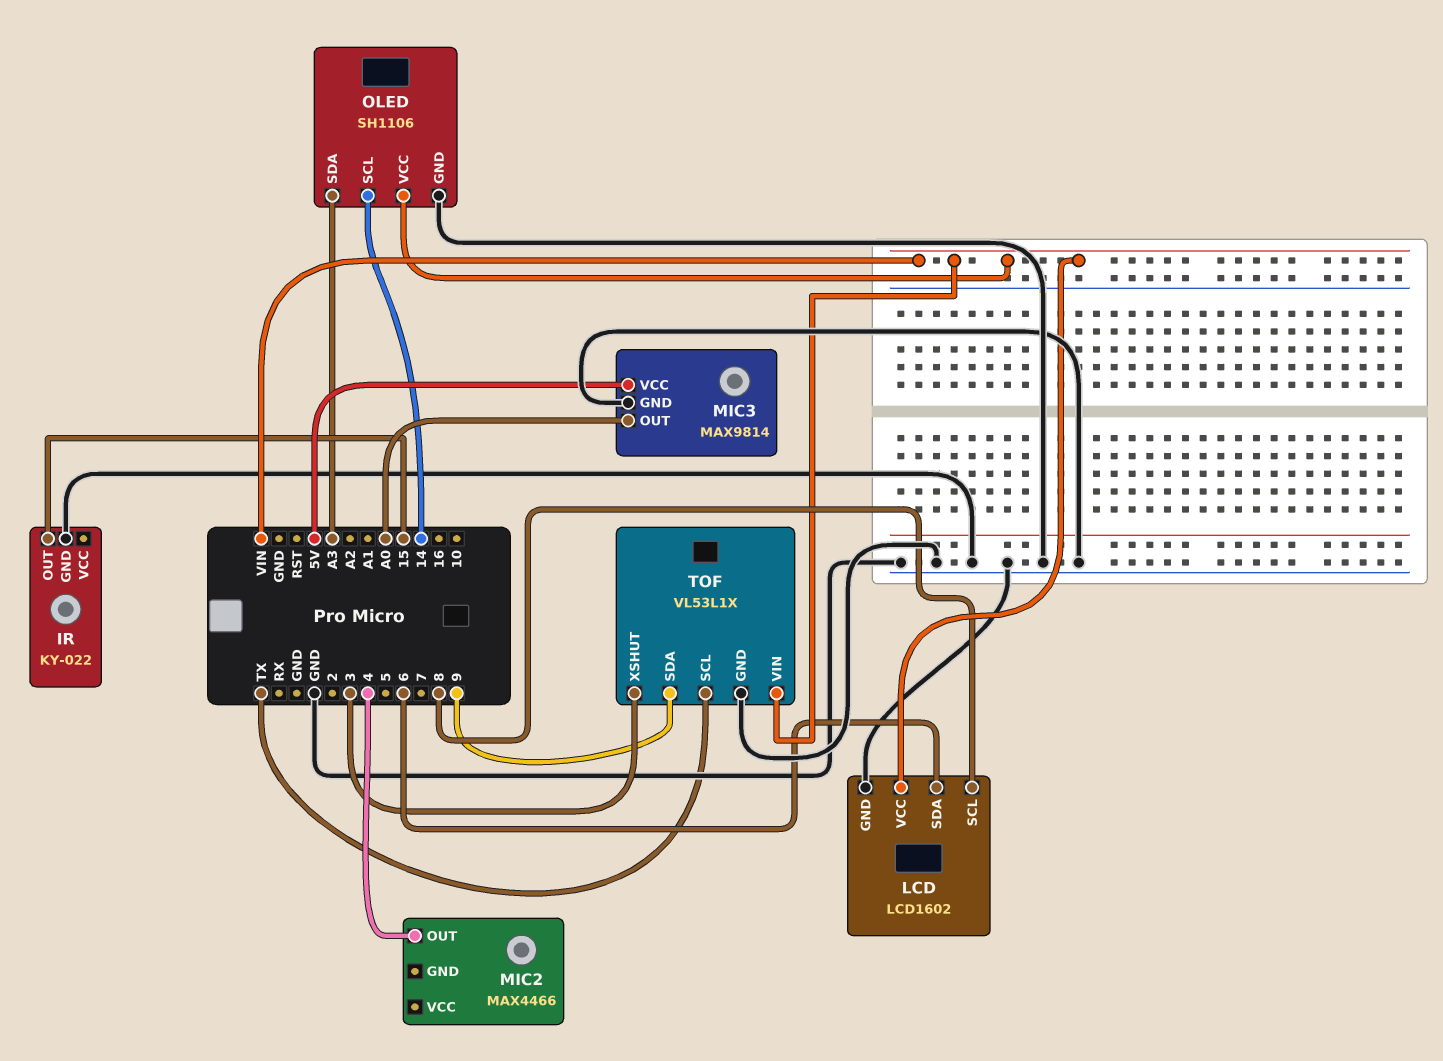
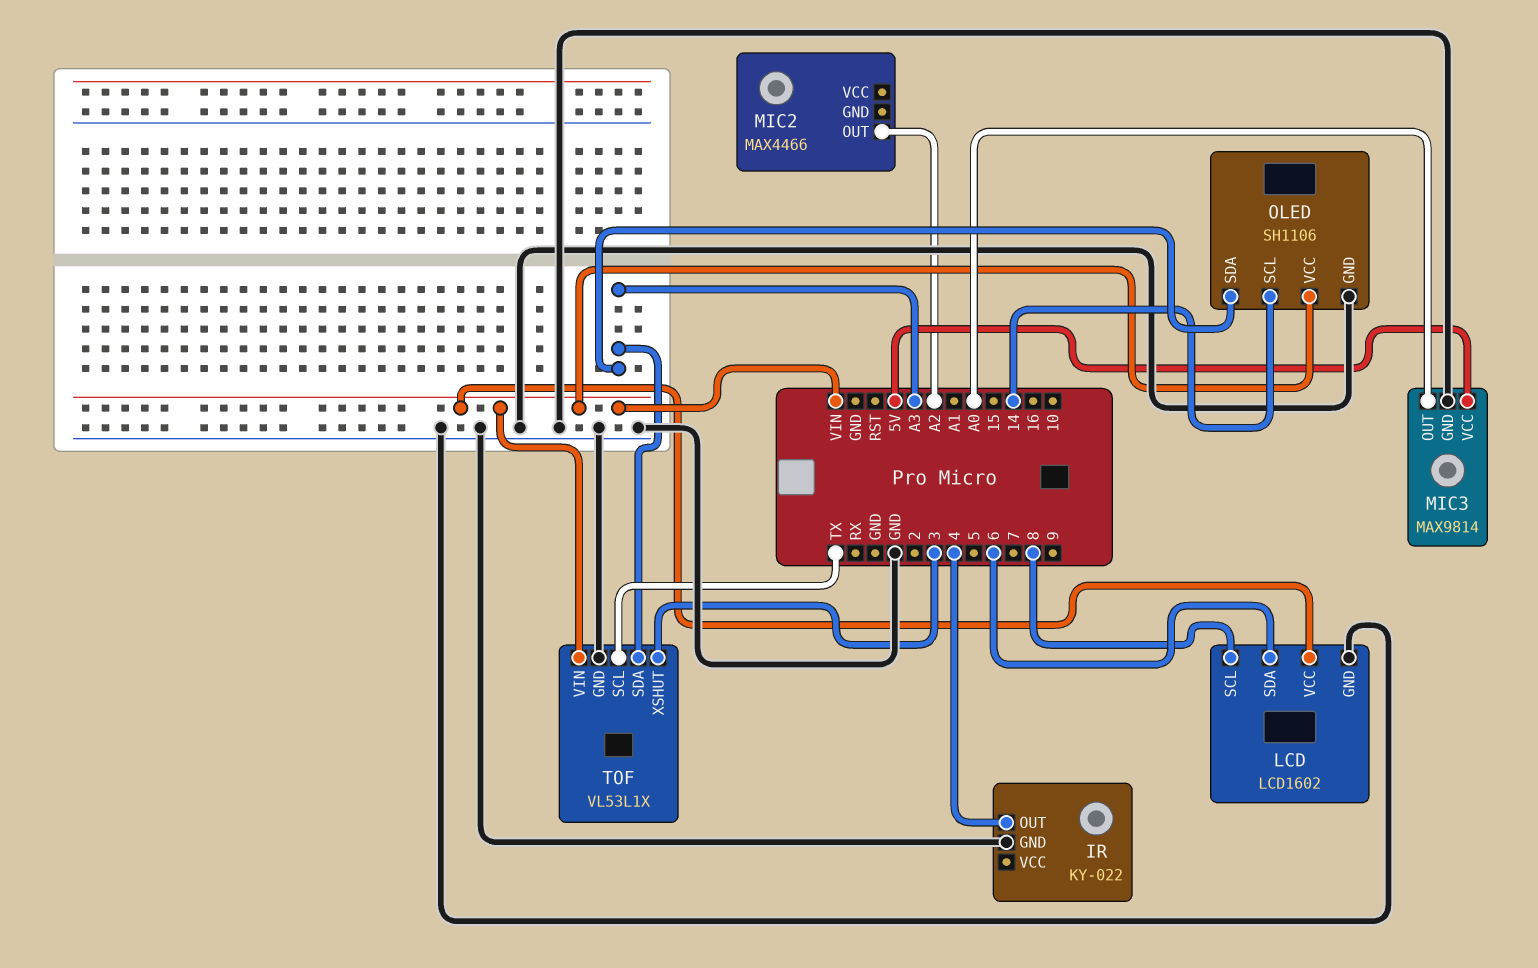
IR pin OUT: 15 -> 4
MIC2 pin OUT: 4 -> A2
TOF pin SDA: 9 -> A3

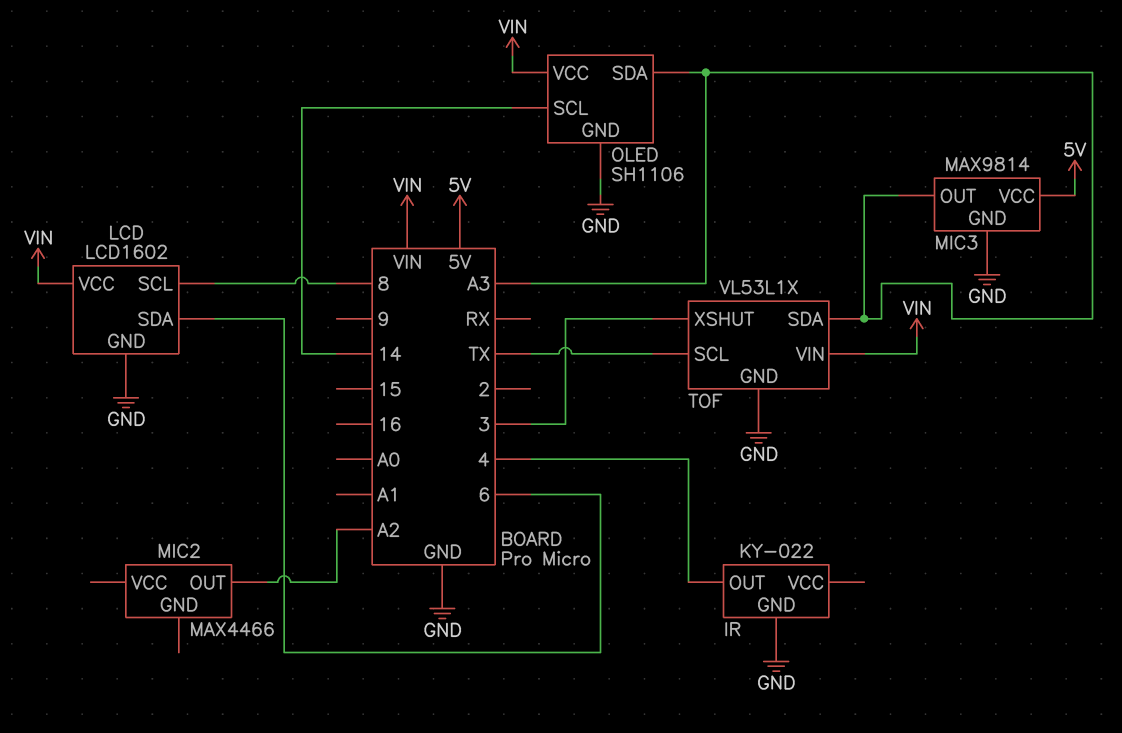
MIC3 pin OUT: A0 -> A3

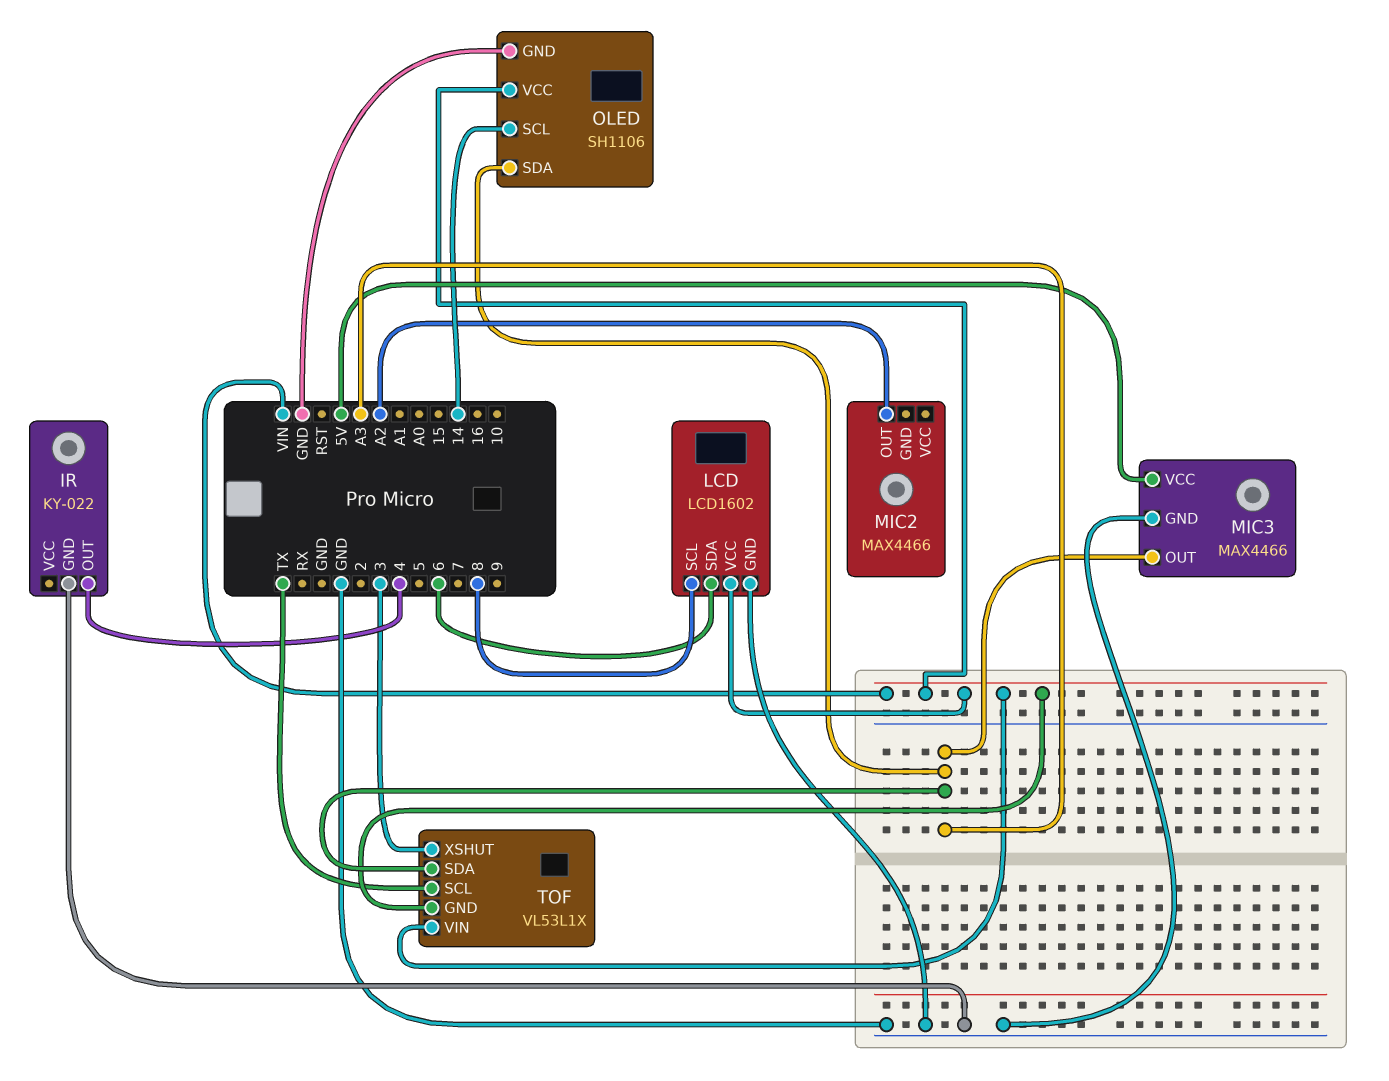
MIC3: MAX9814 -> MAX4466
TOF pin GND: GND -> VIN

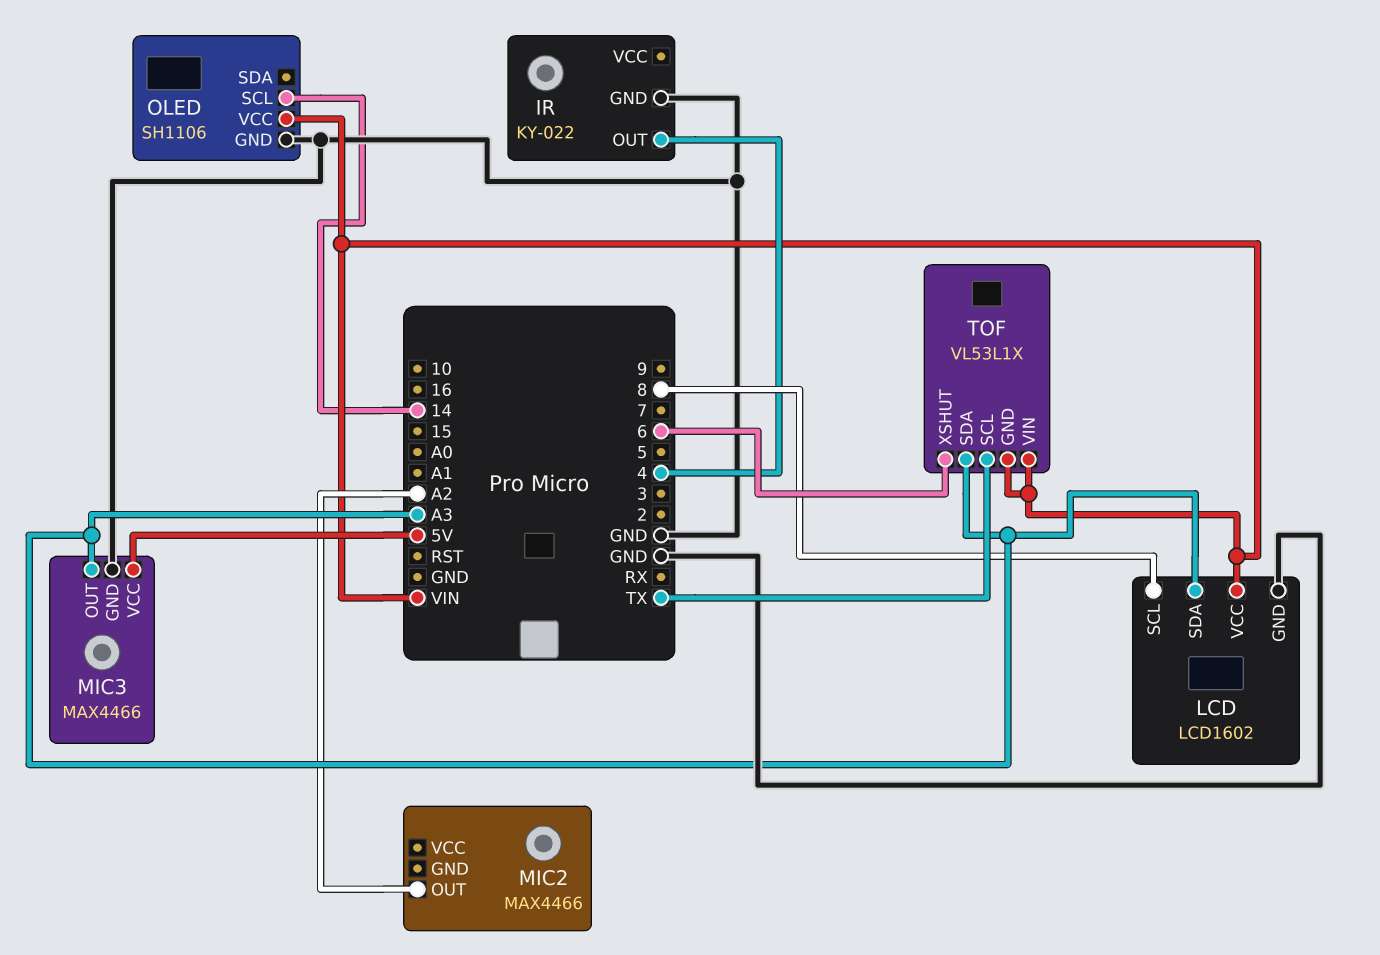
LCD pin SDA: 6 -> A3
OLED pin SDA: A3 -> none
TOF pin XSHUT: 3 -> 6

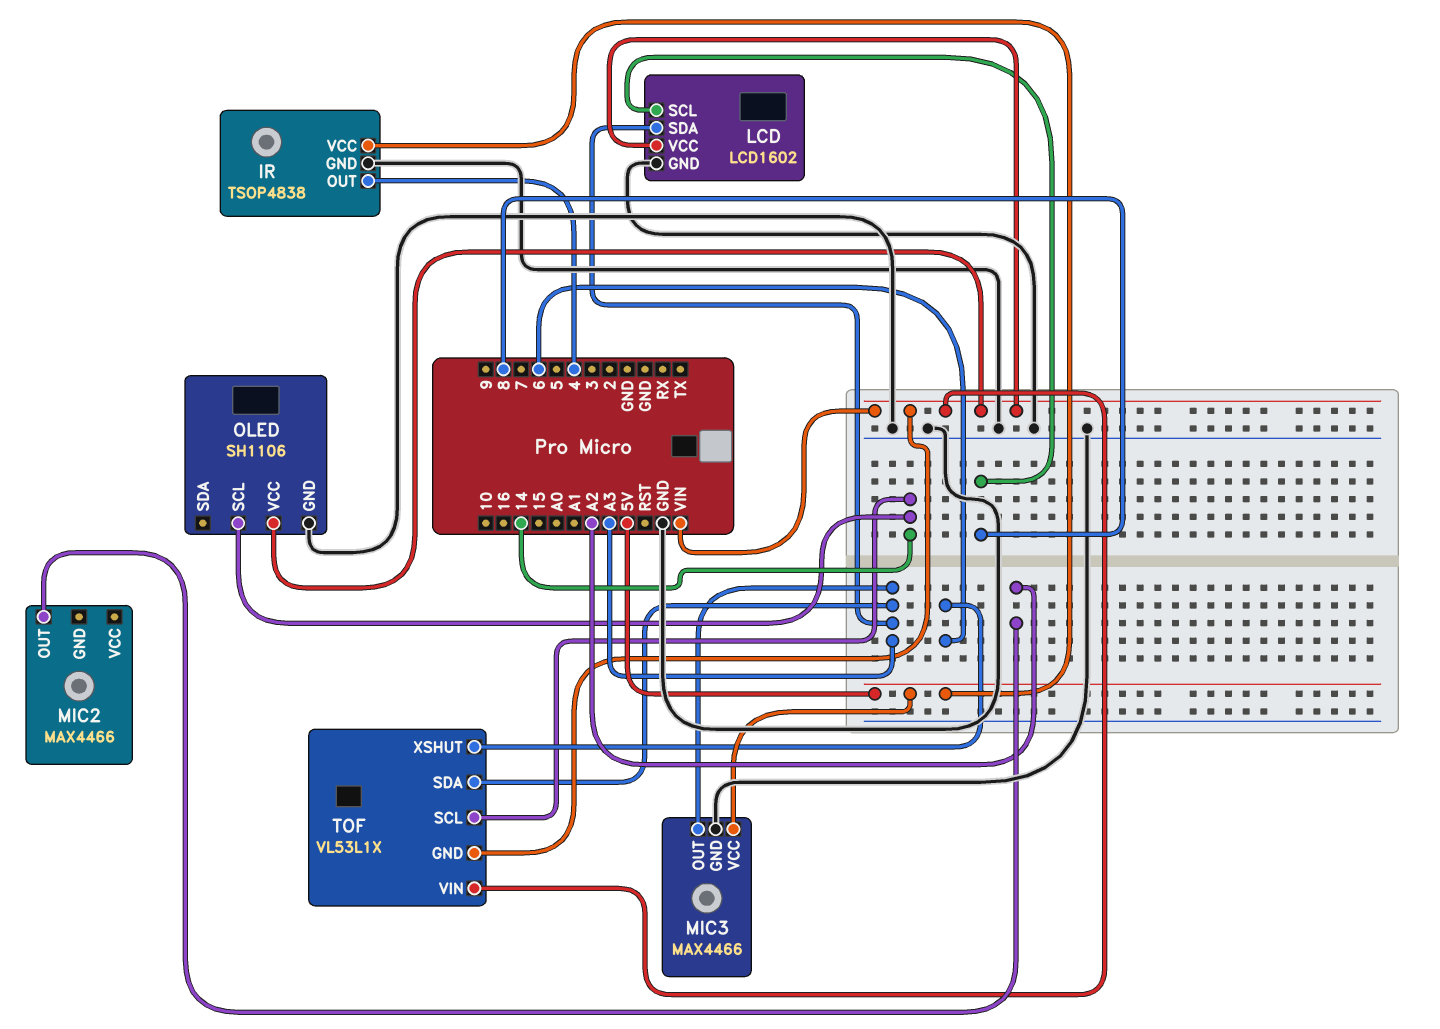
IR: KY-022 -> TSOP4838
IR pin VCC: none -> 5V
TOF pin SCL: TX -> 14

